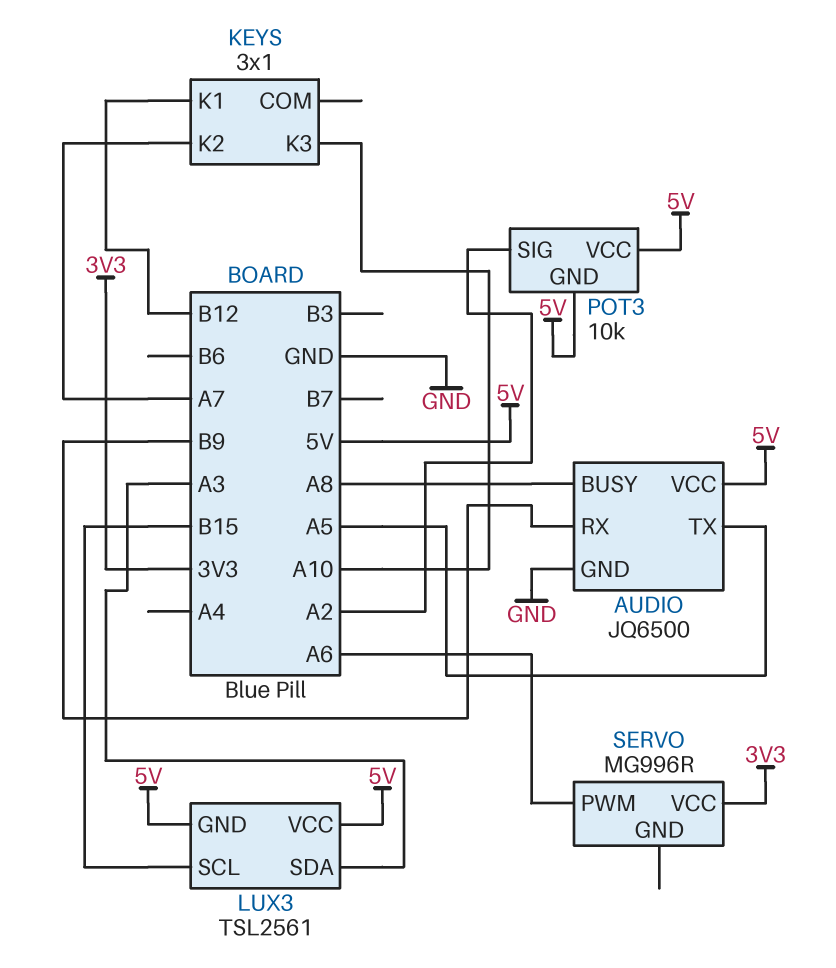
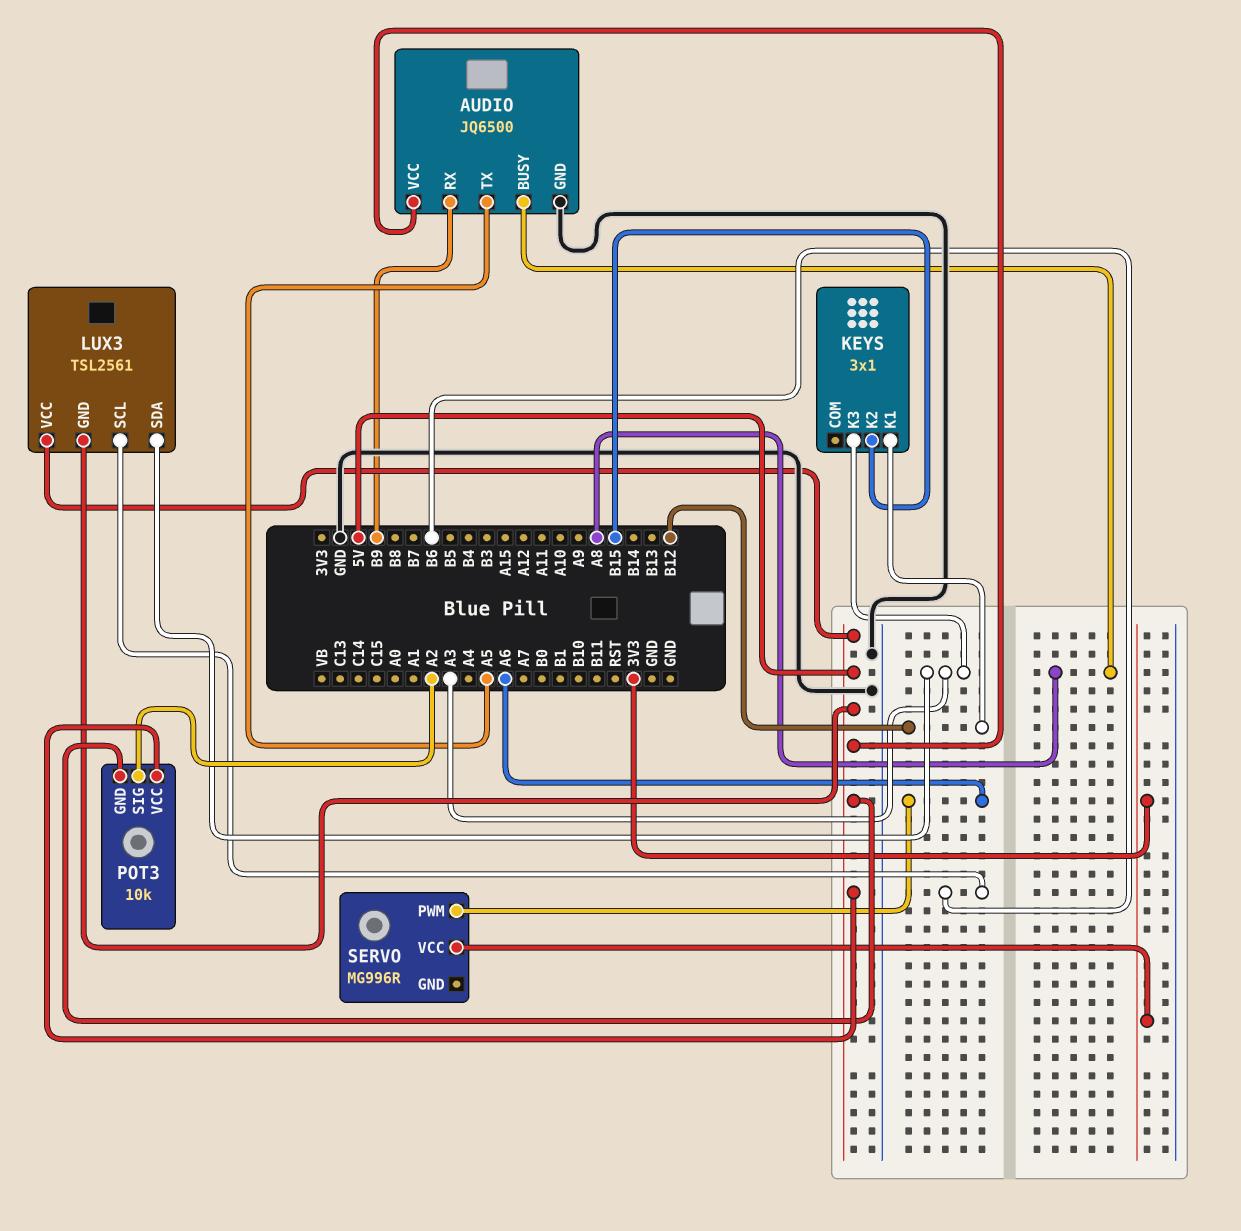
KEYS pin K2: A7 -> B15
KEYS pin K3: A10 -> A3
LUX3 pin SCL: B15 -> B6

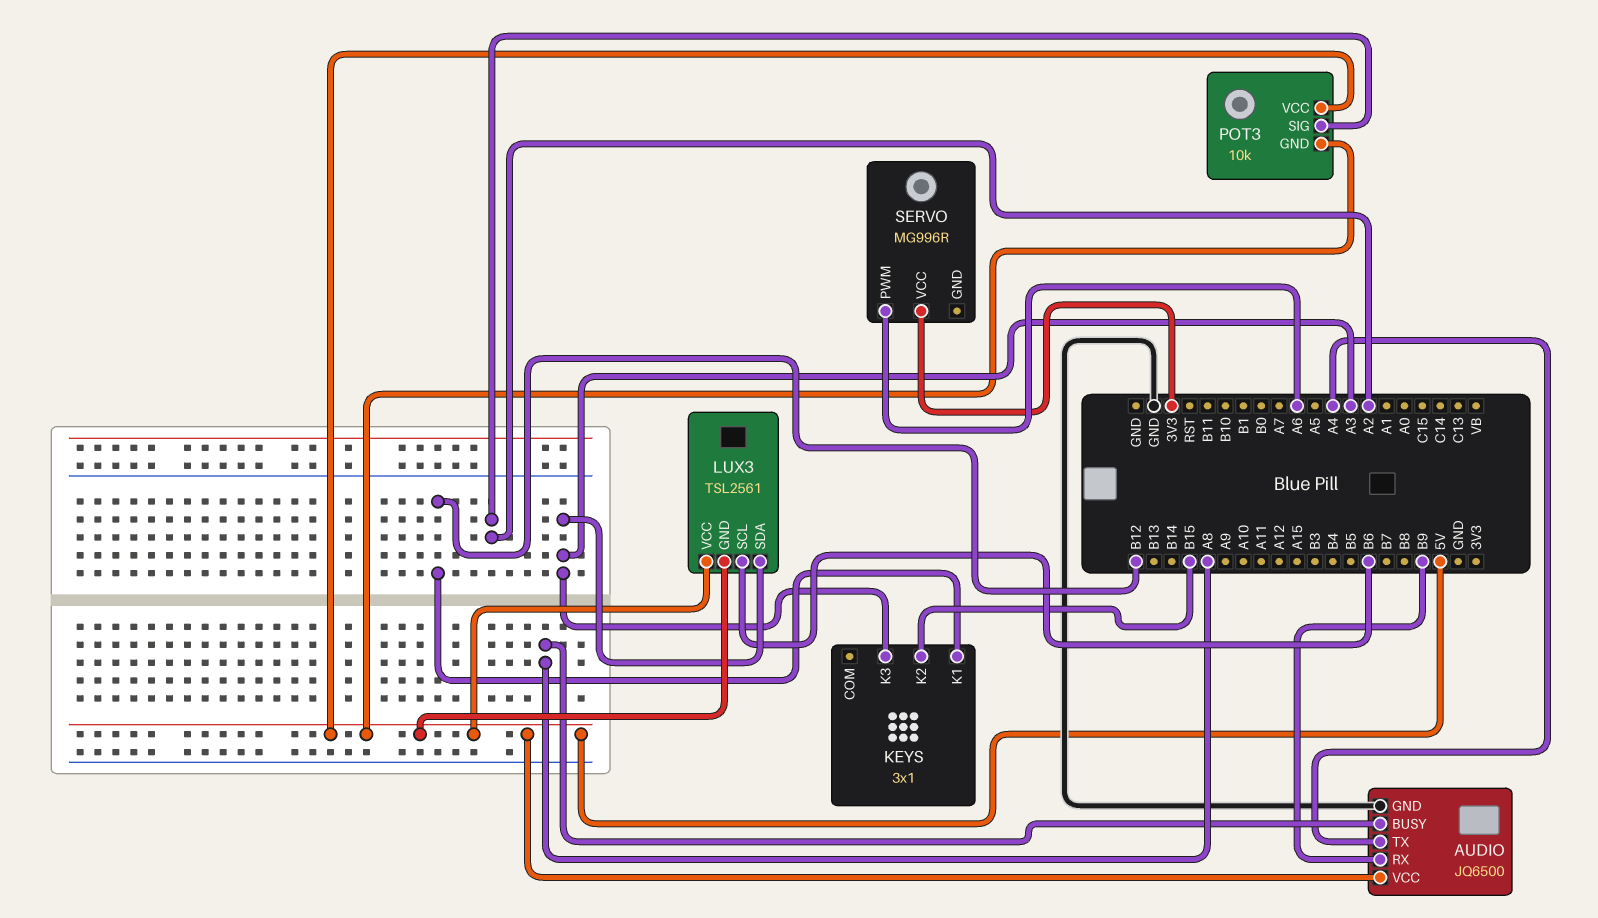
AUDIO pin TX: A5 -> A4

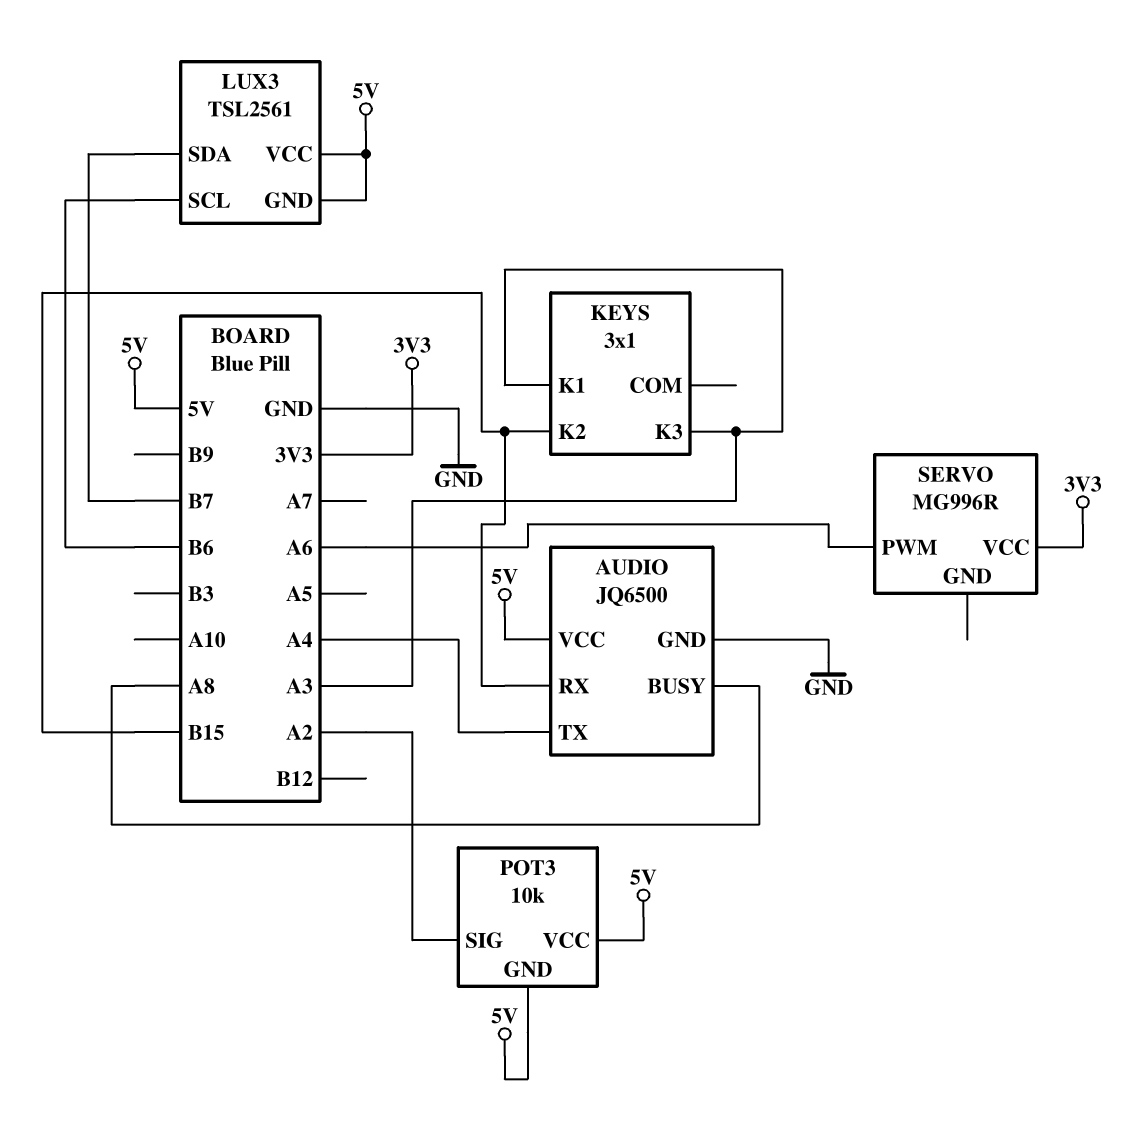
AUDIO pin RX: B9 -> B15
KEYS pin K1: B12 -> A3
LUX3 pin SDA: A3 -> B7

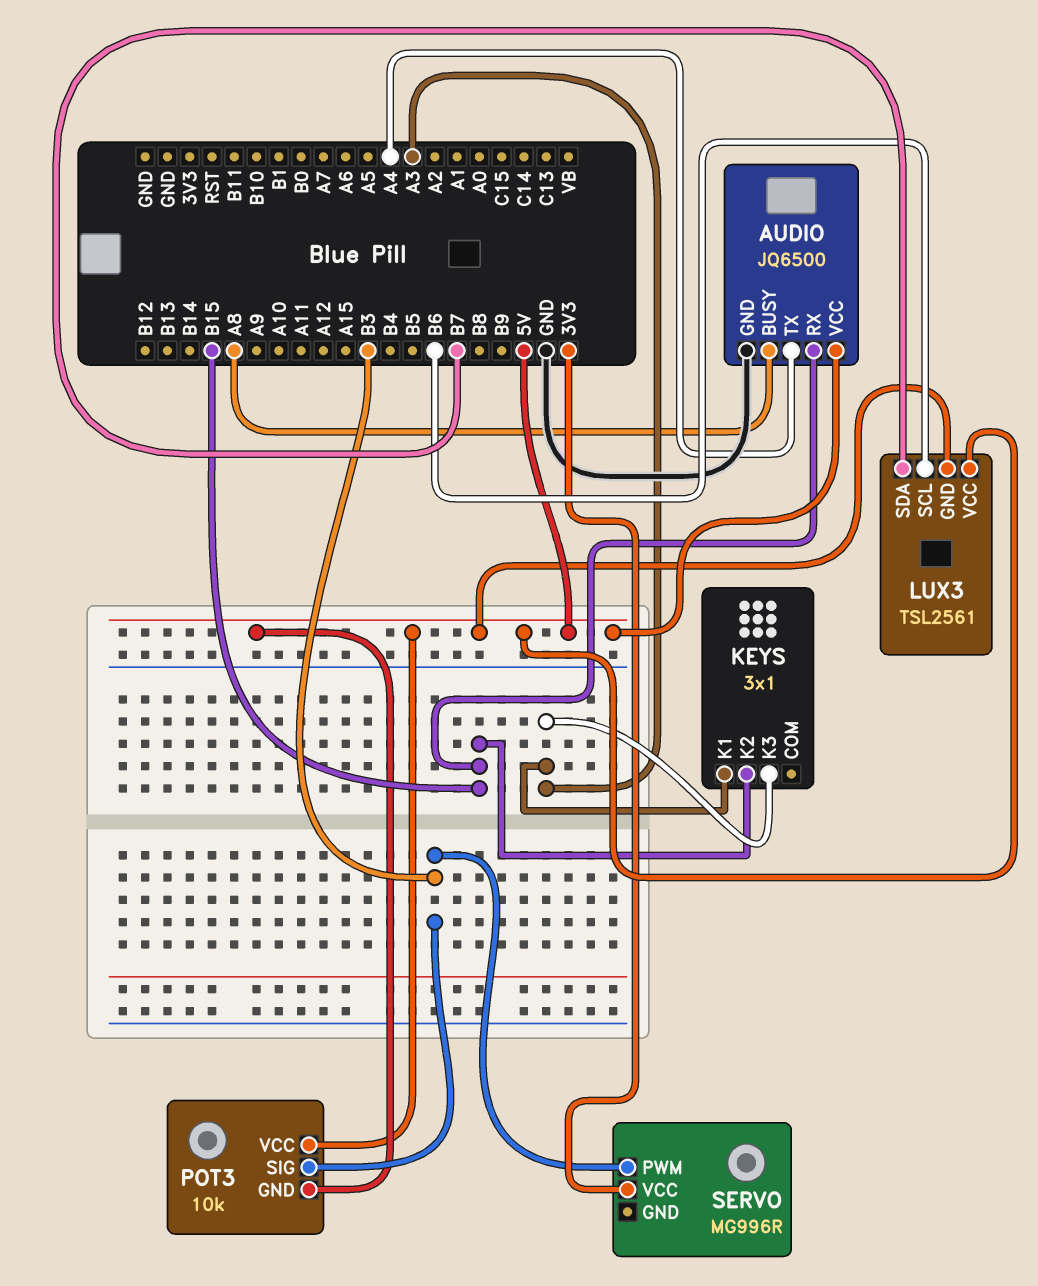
POT3 pin SIG: A2 -> B3
SERVO pin PWM: A6 -> B3

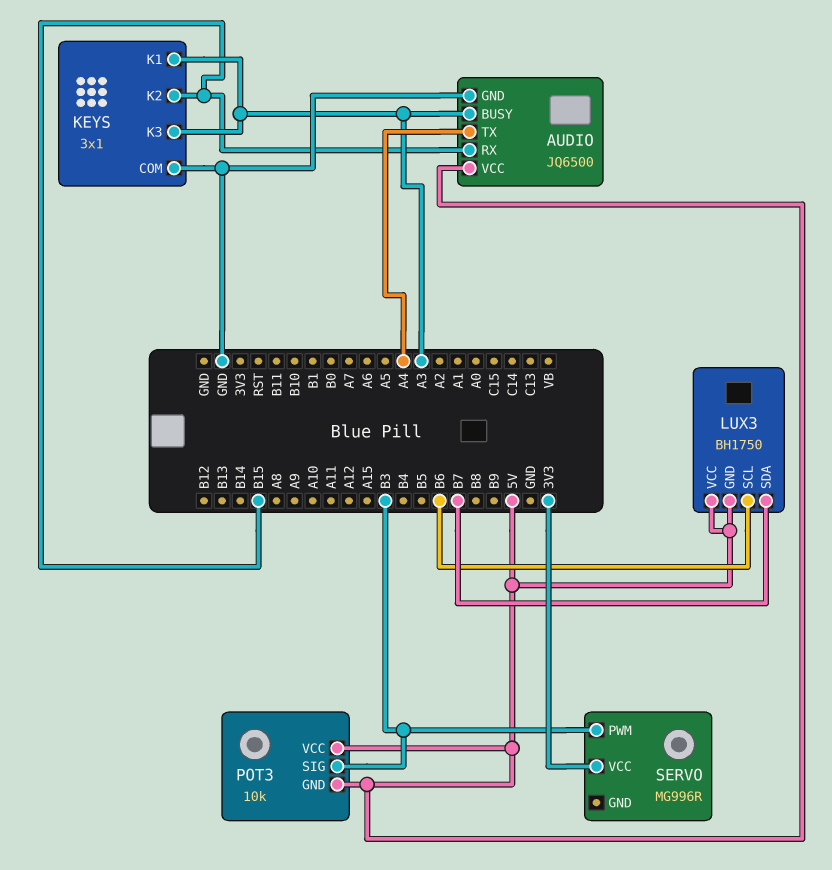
AUDIO pin BUSY: A8 -> A3
KEYS pin COM: none -> GND
LUX3: TSL2561 -> BH1750

